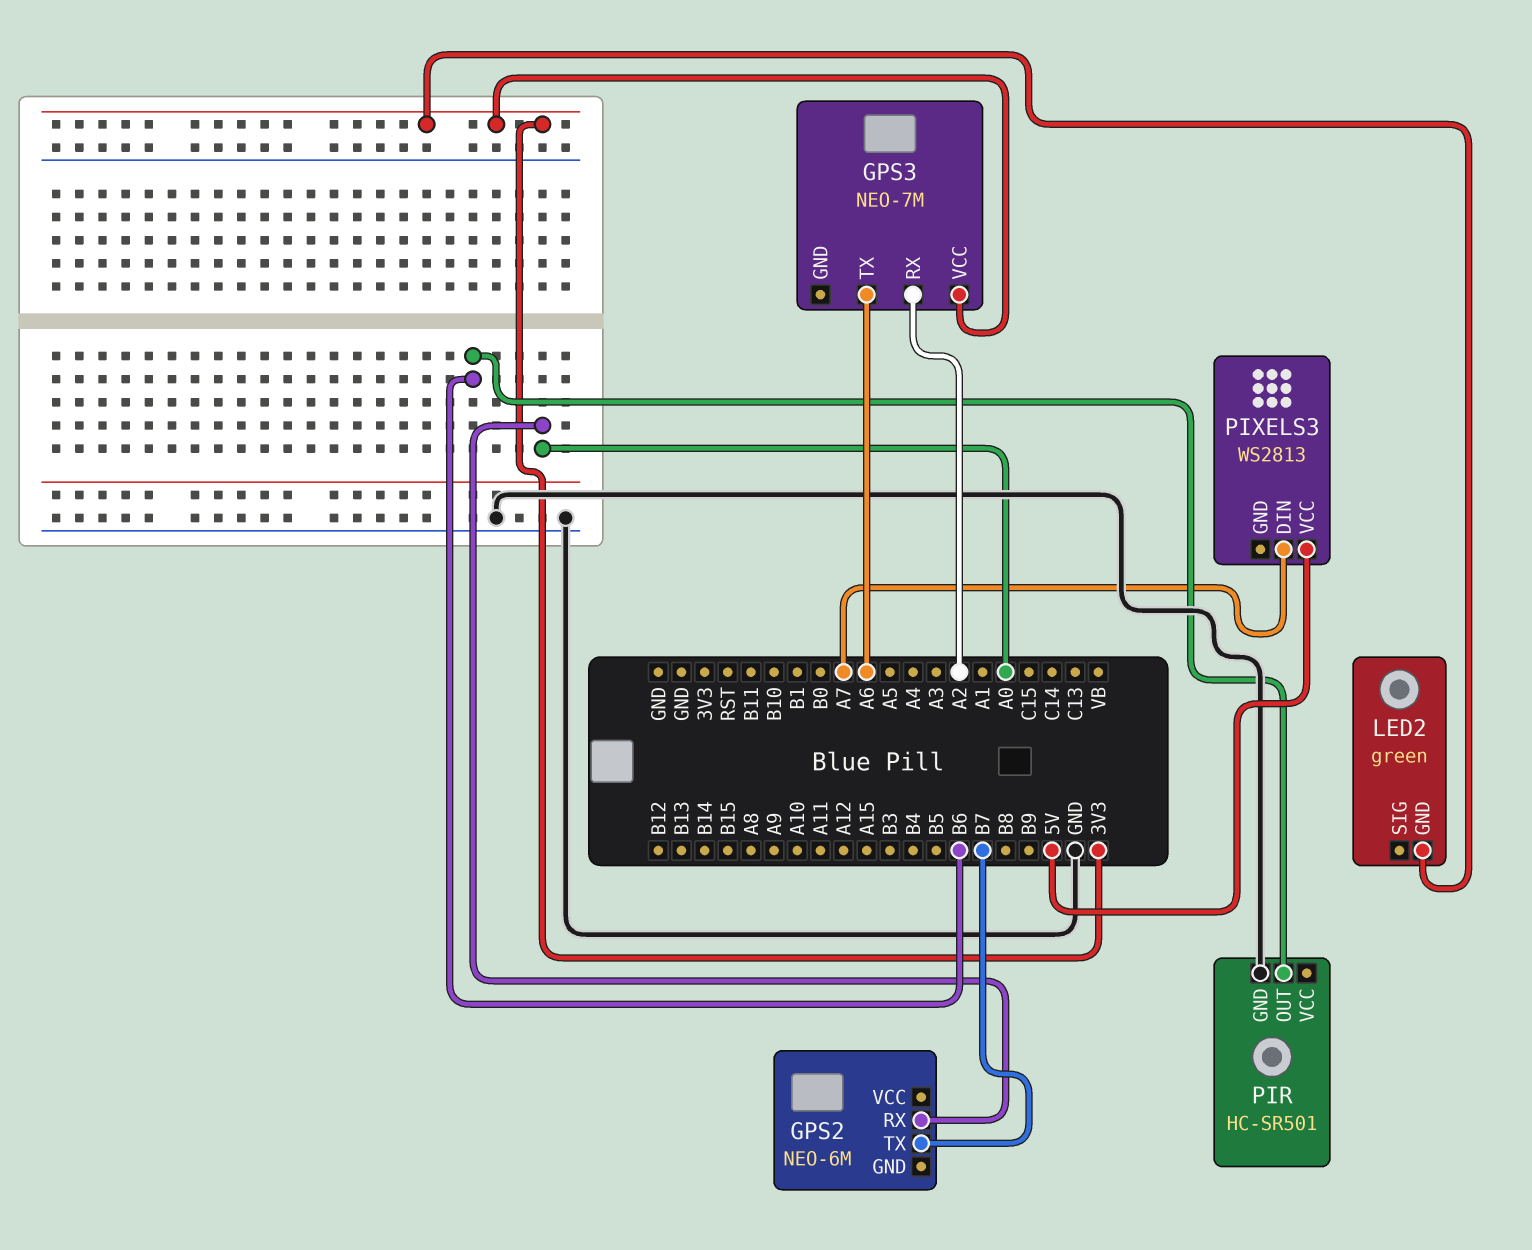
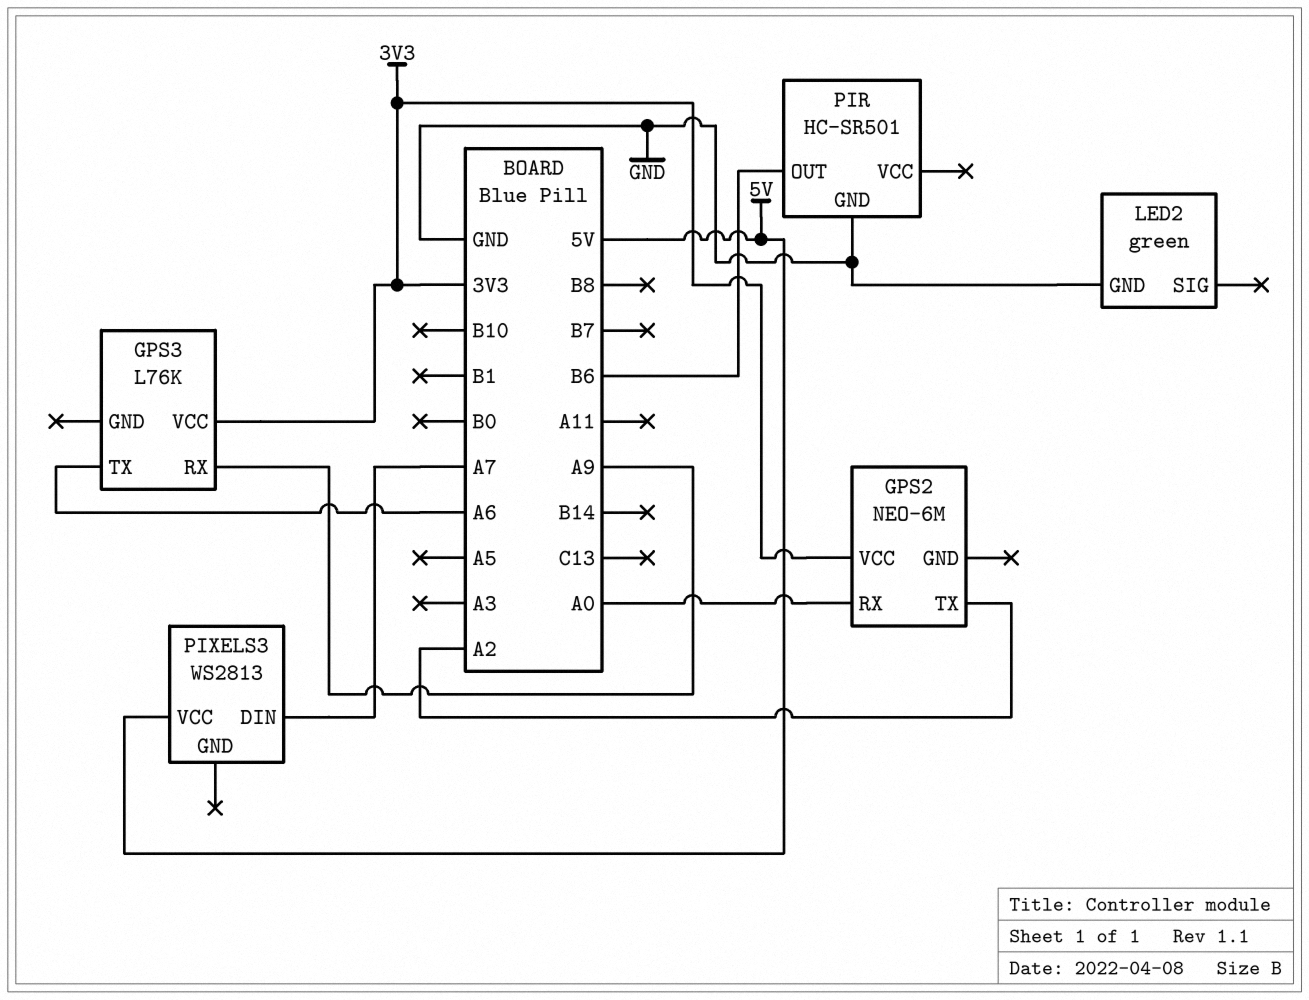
GPS2 pin TX: B7 -> A2
GPS2 pin VCC: none -> 3V3
GPS3: NEO-7M -> L76K
GPS3 pin RX: A2 -> A9
LED2 pin GND: 3V3 -> GND

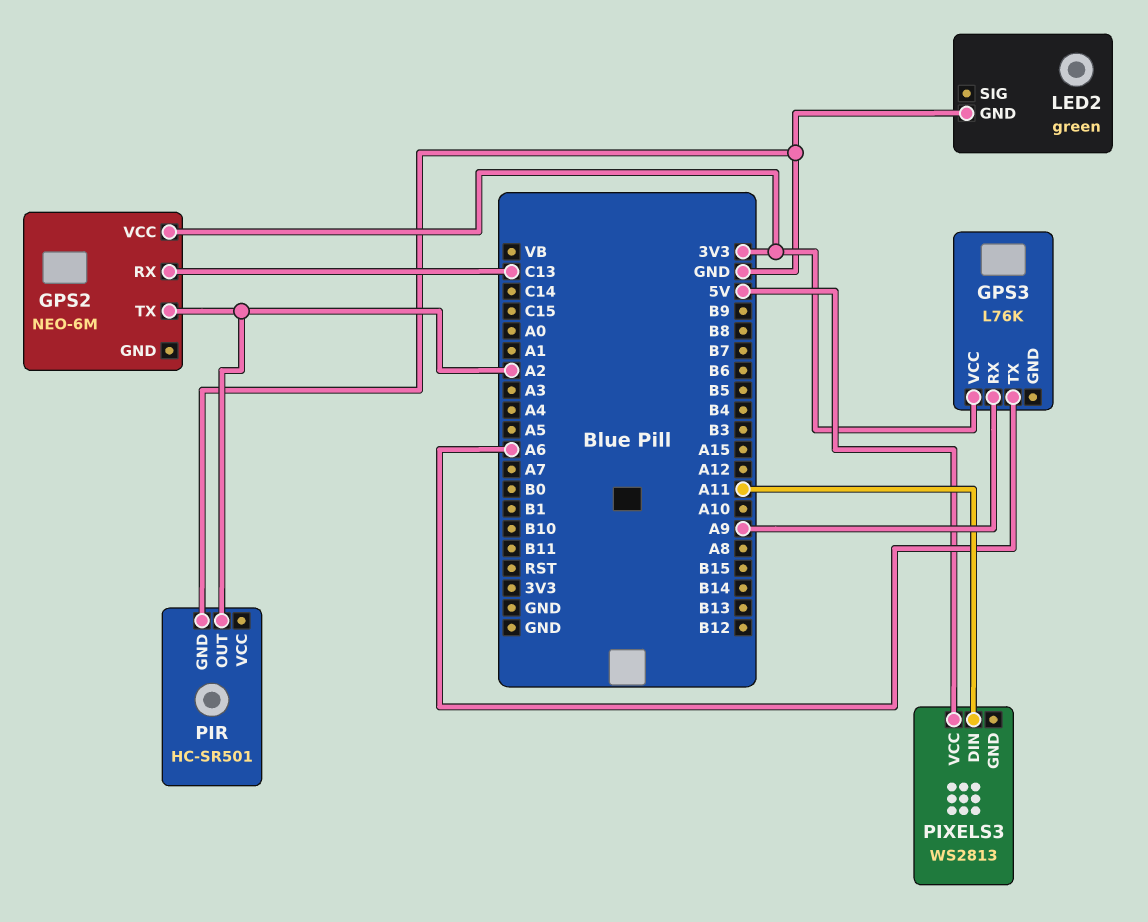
GPS2 pin RX: A0 -> C13
PIR pin OUT: B6 -> A2
PIXELS3 pin DIN: A7 -> A11

